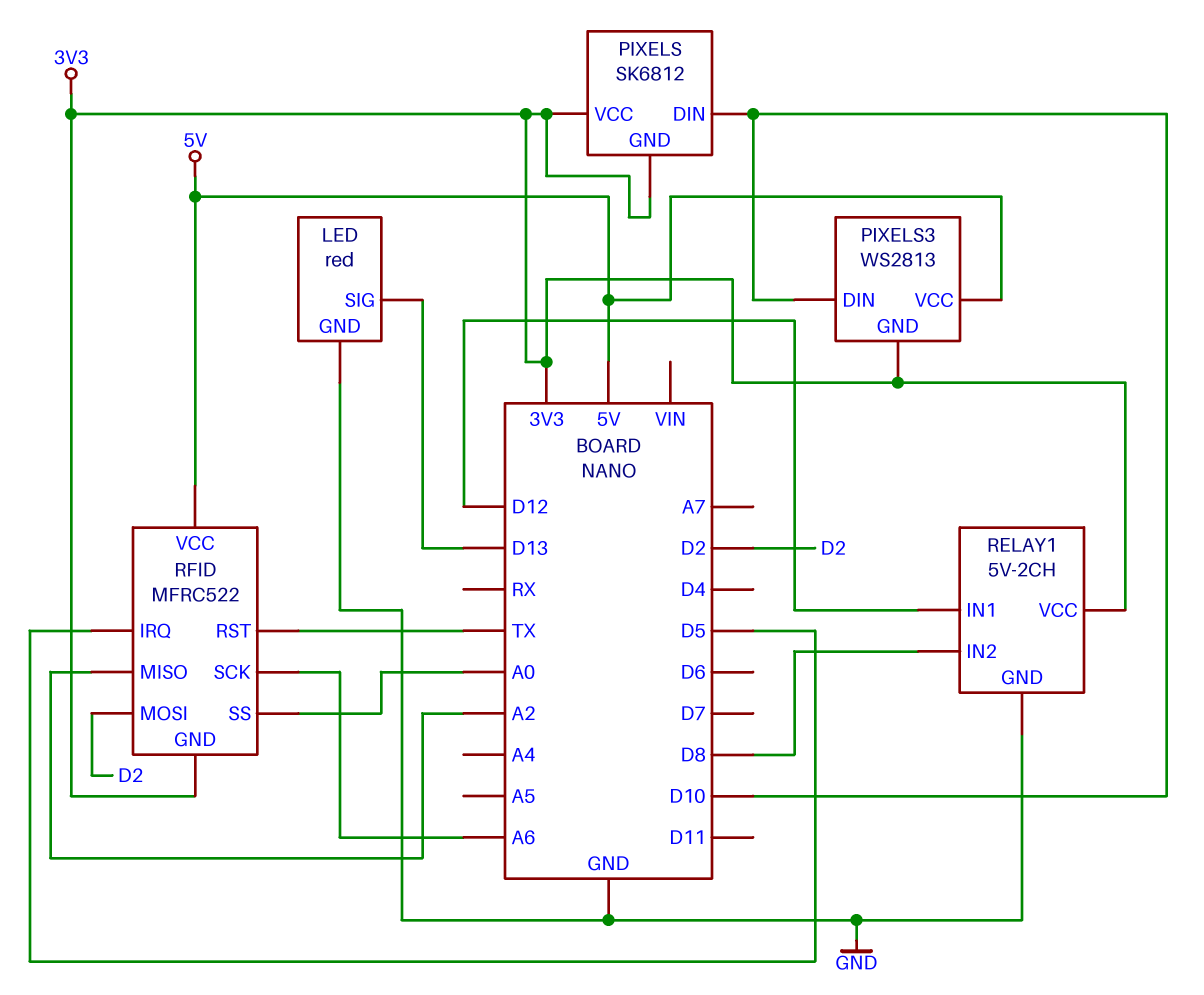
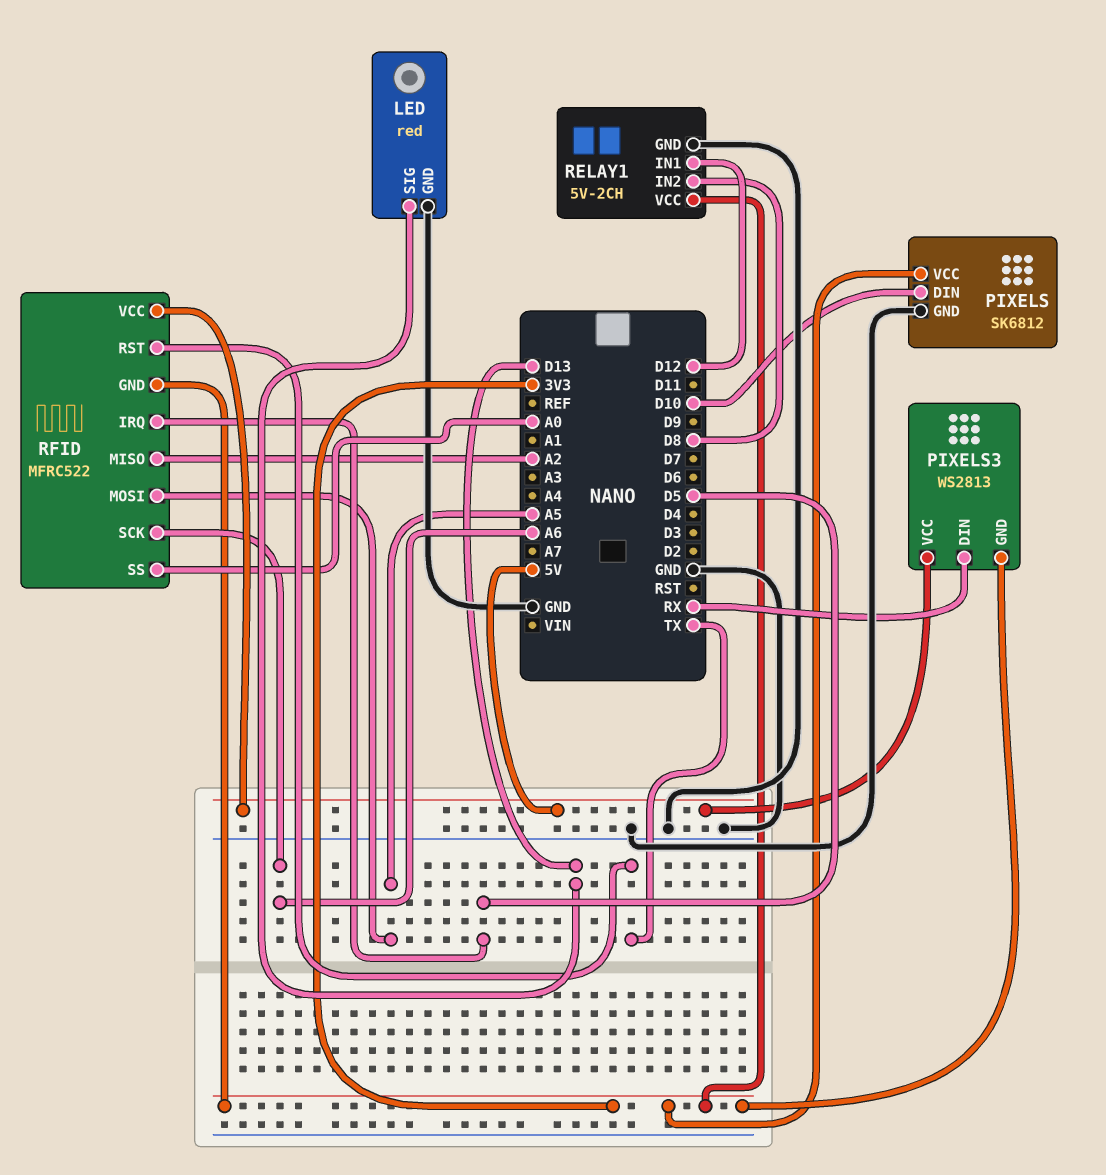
PIXELS pin GND: 3V3 -> GND
PIXELS3 pin DIN: D10 -> RX
RFID pin MOSI: D2 -> A5

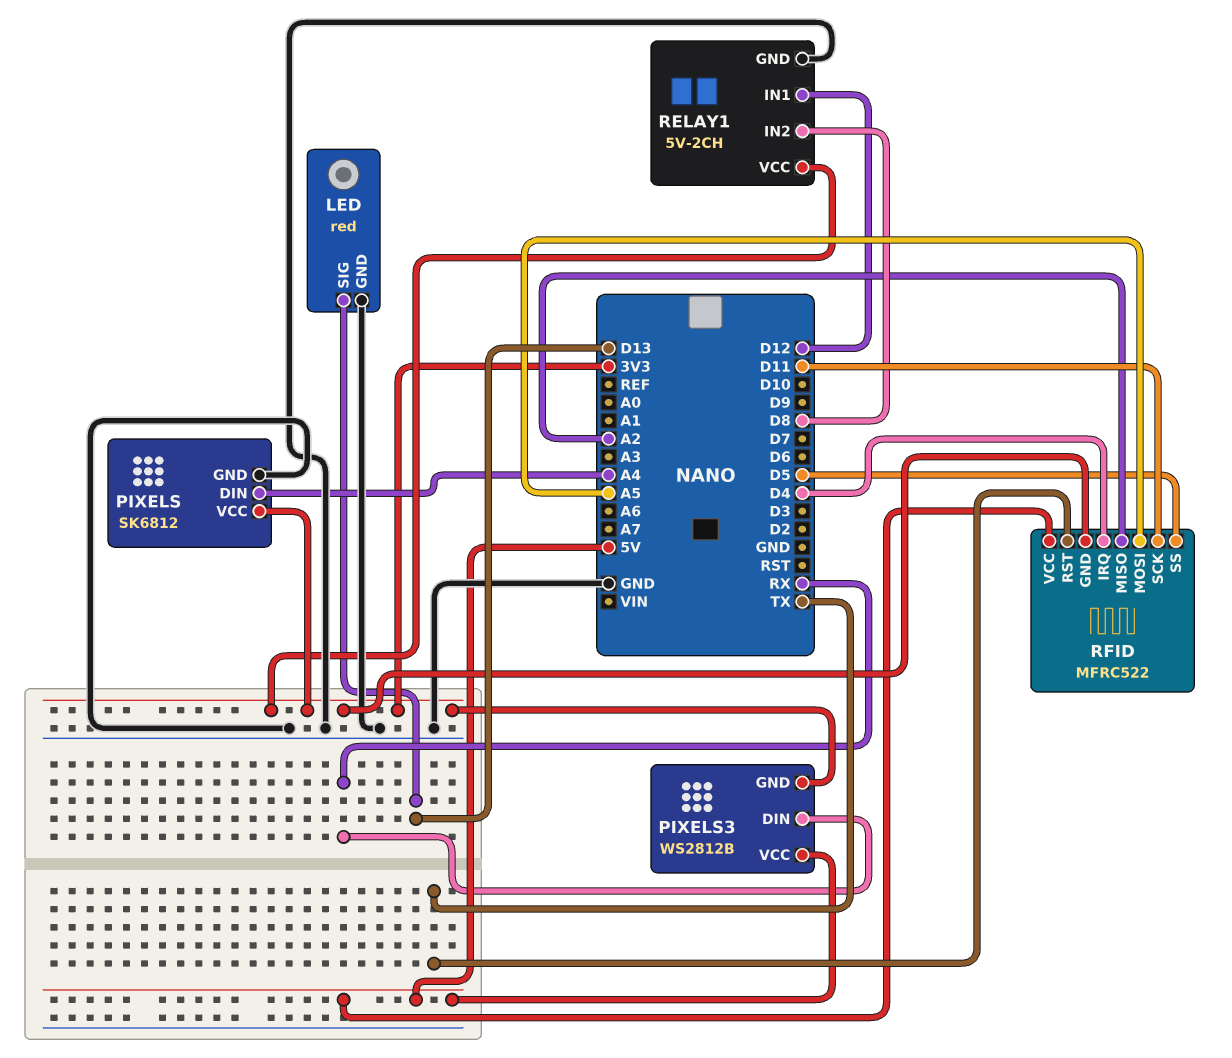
PIXELS pin DIN: D10 -> A4
PIXELS3: WS2813 -> WS2812B
RFID pin IRQ: D5 -> D4
RFID pin SCK: A6 -> D11
RFID pin SS: A0 -> D5

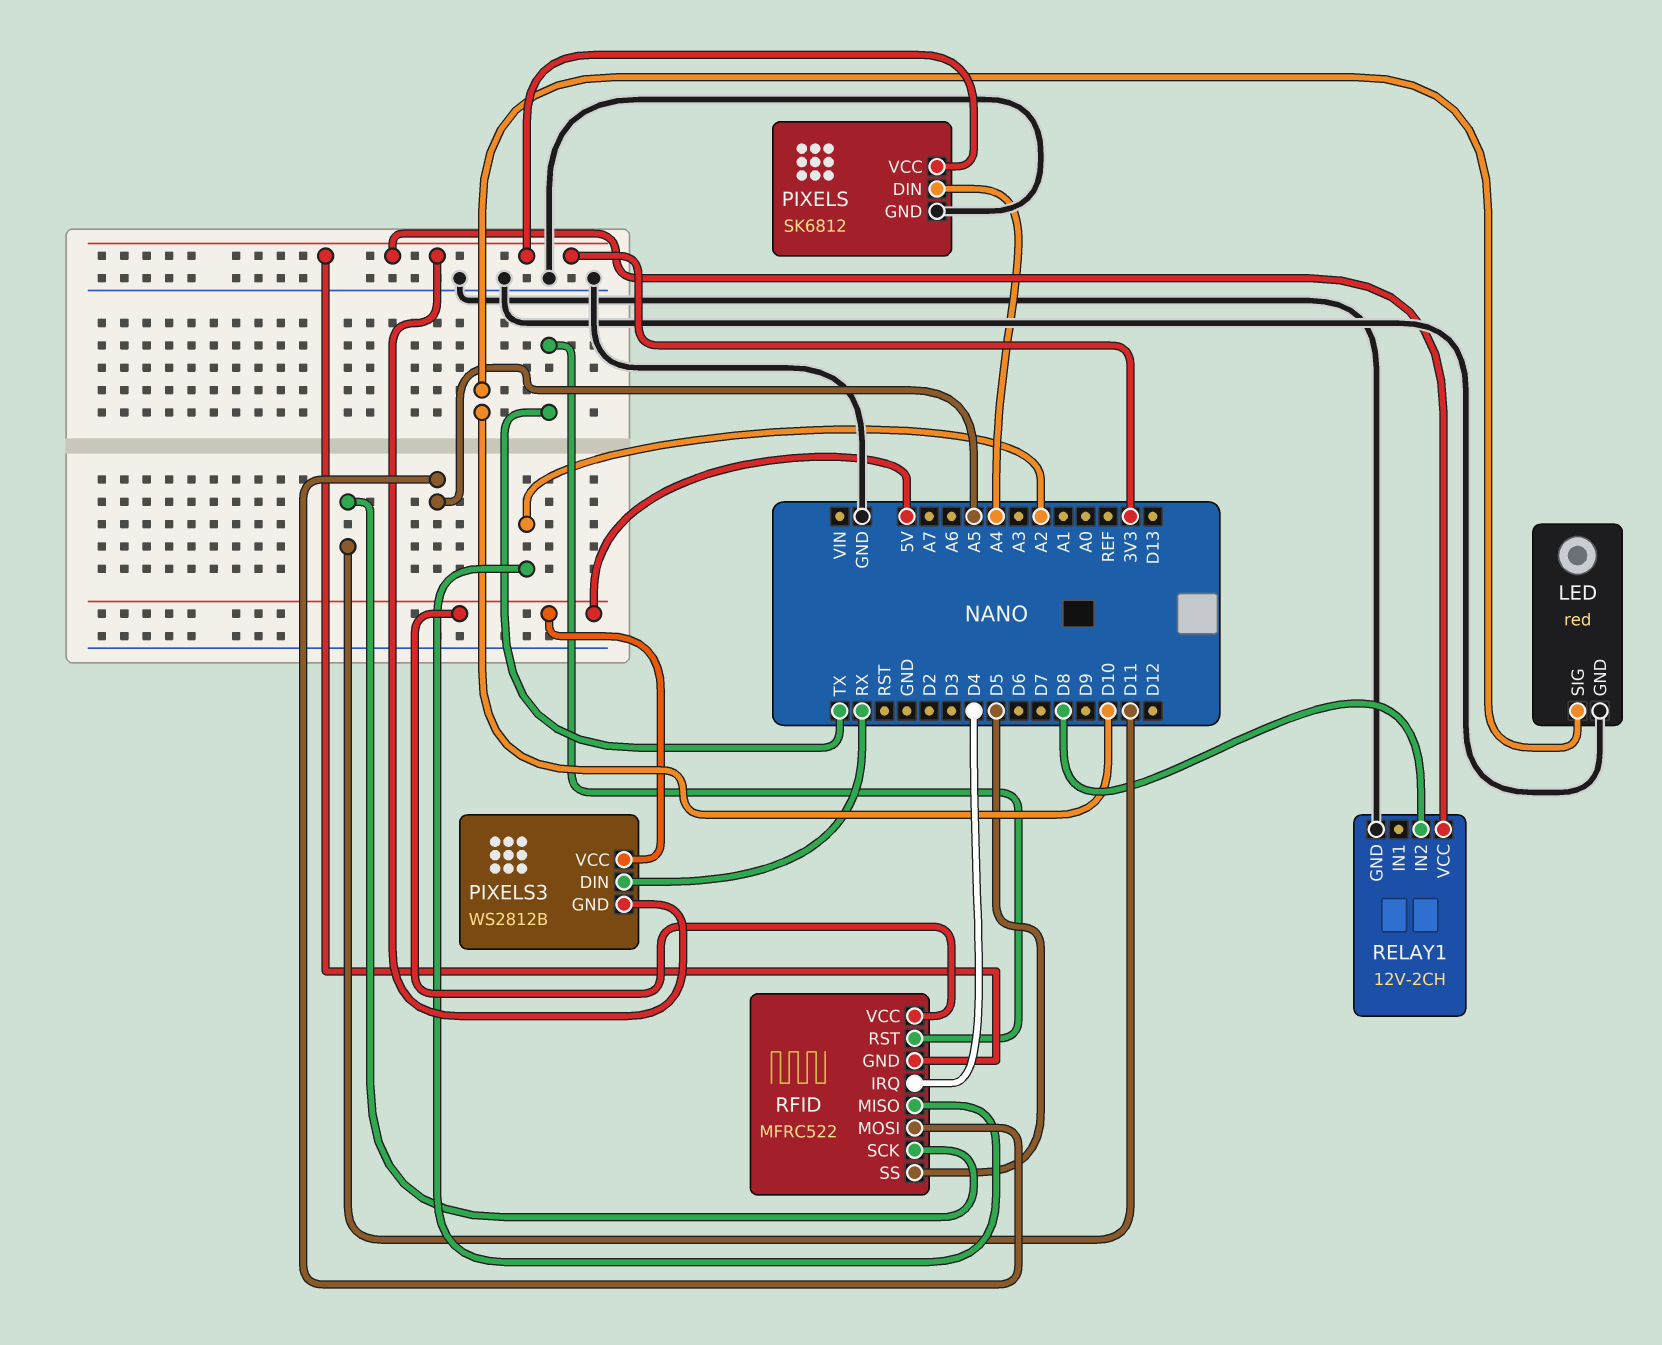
LED pin SIG: D13 -> D10
RELAY1: 5V-2CH -> 12V-2CH
RELAY1 pin IN1: D12 -> none

